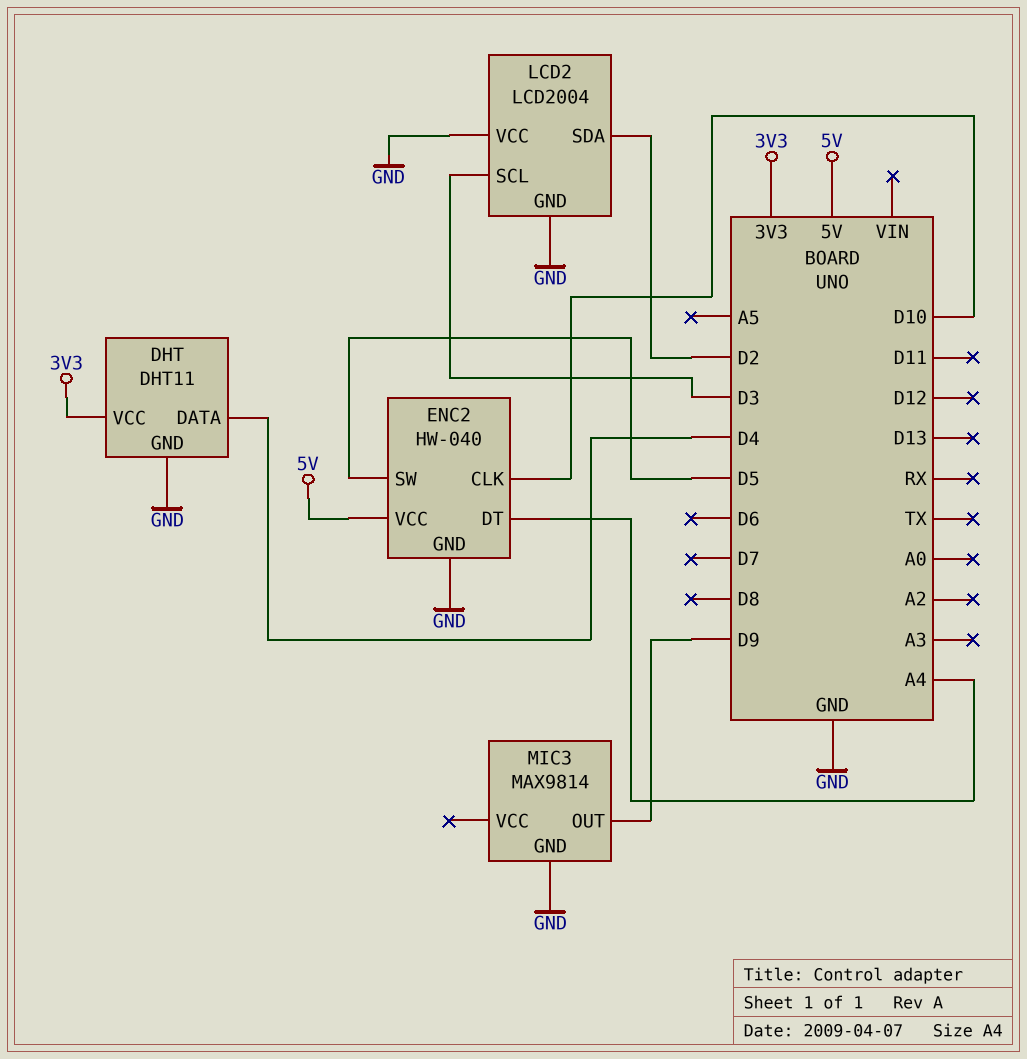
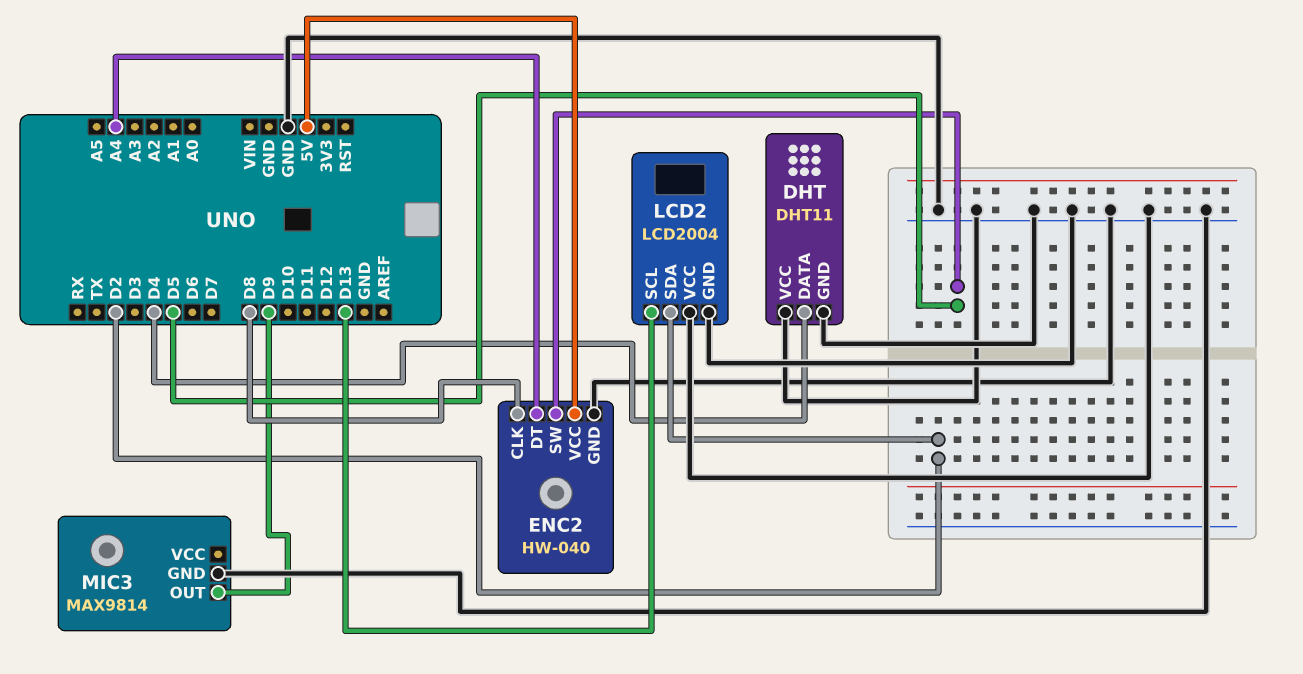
DHT pin VCC: 3V3 -> GND
ENC2 pin CLK: D10 -> D8
LCD2 pin SCL: D3 -> D13

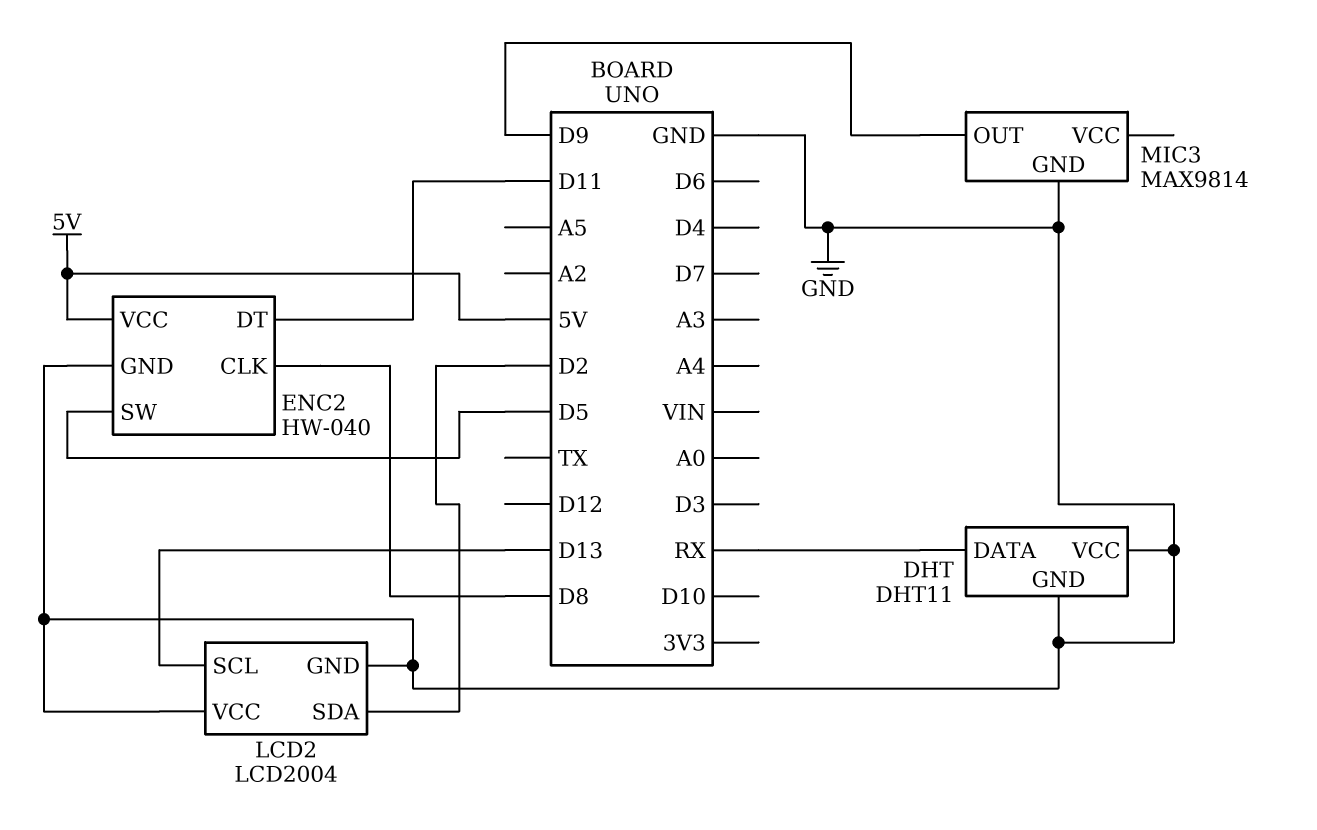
DHT pin DATA: D4 -> RX
ENC2 pin DT: A4 -> D11

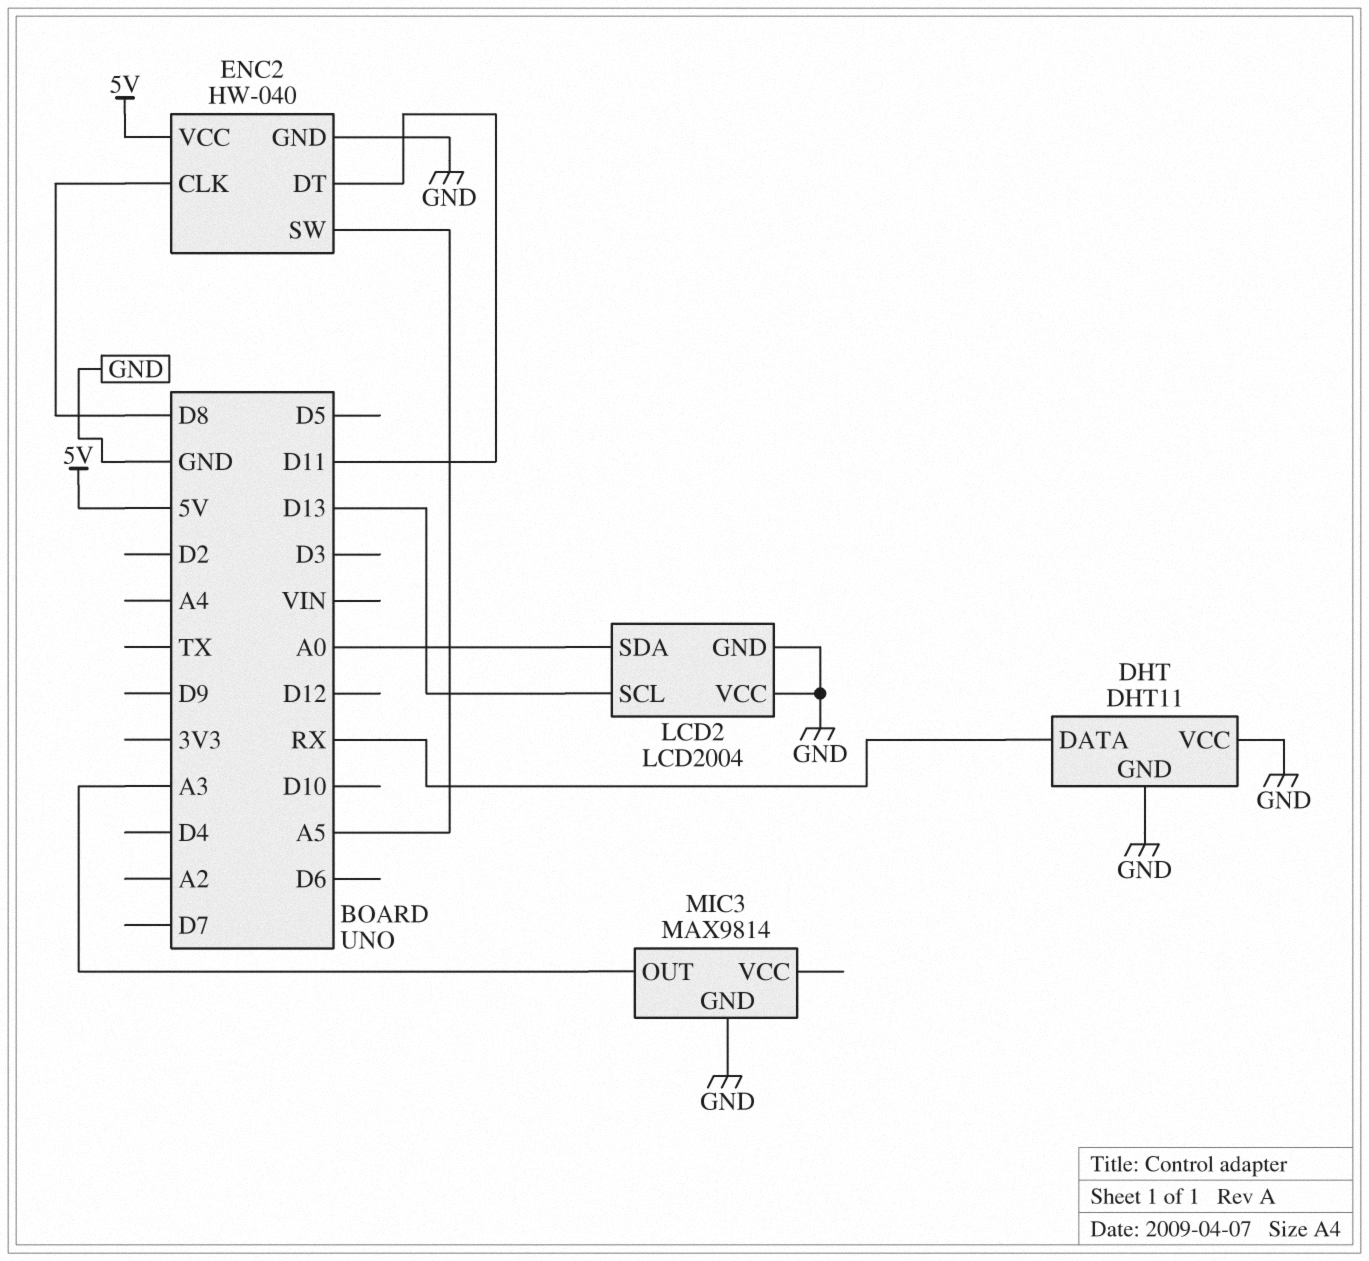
ENC2 pin SW: D5 -> A5
LCD2 pin SDA: D2 -> A0
MIC3 pin OUT: D9 -> A3

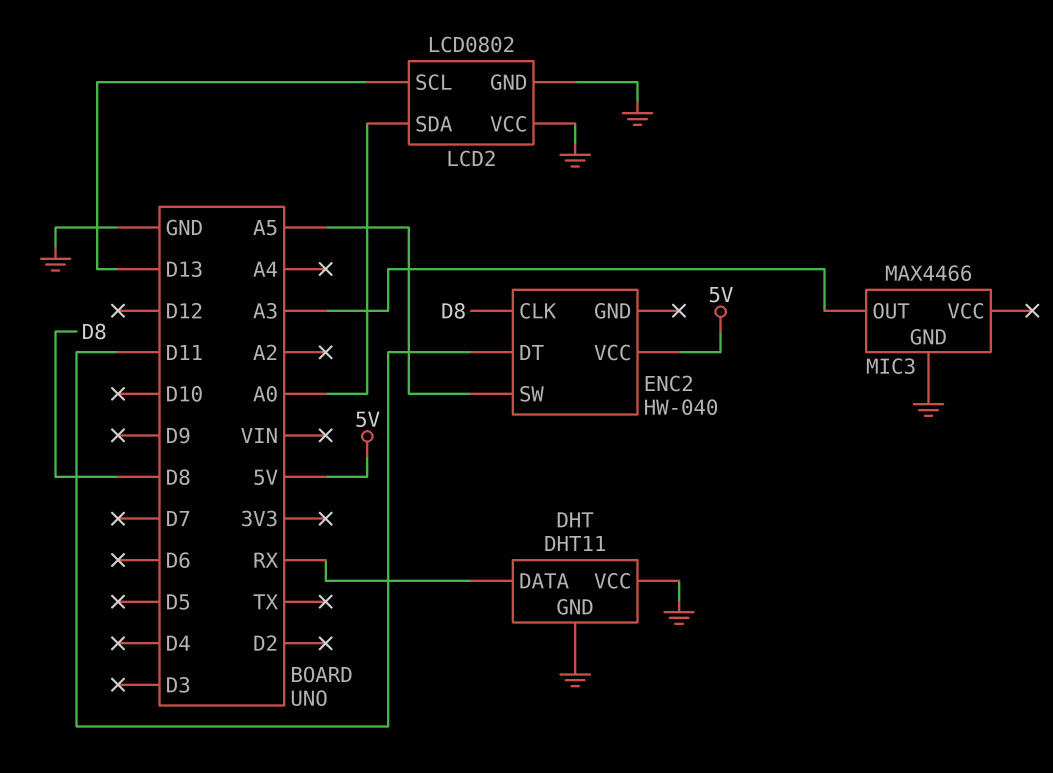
ENC2 pin GND: GND -> none
LCD2: LCD2004 -> LCD0802
MIC3: MAX9814 -> MAX4466

